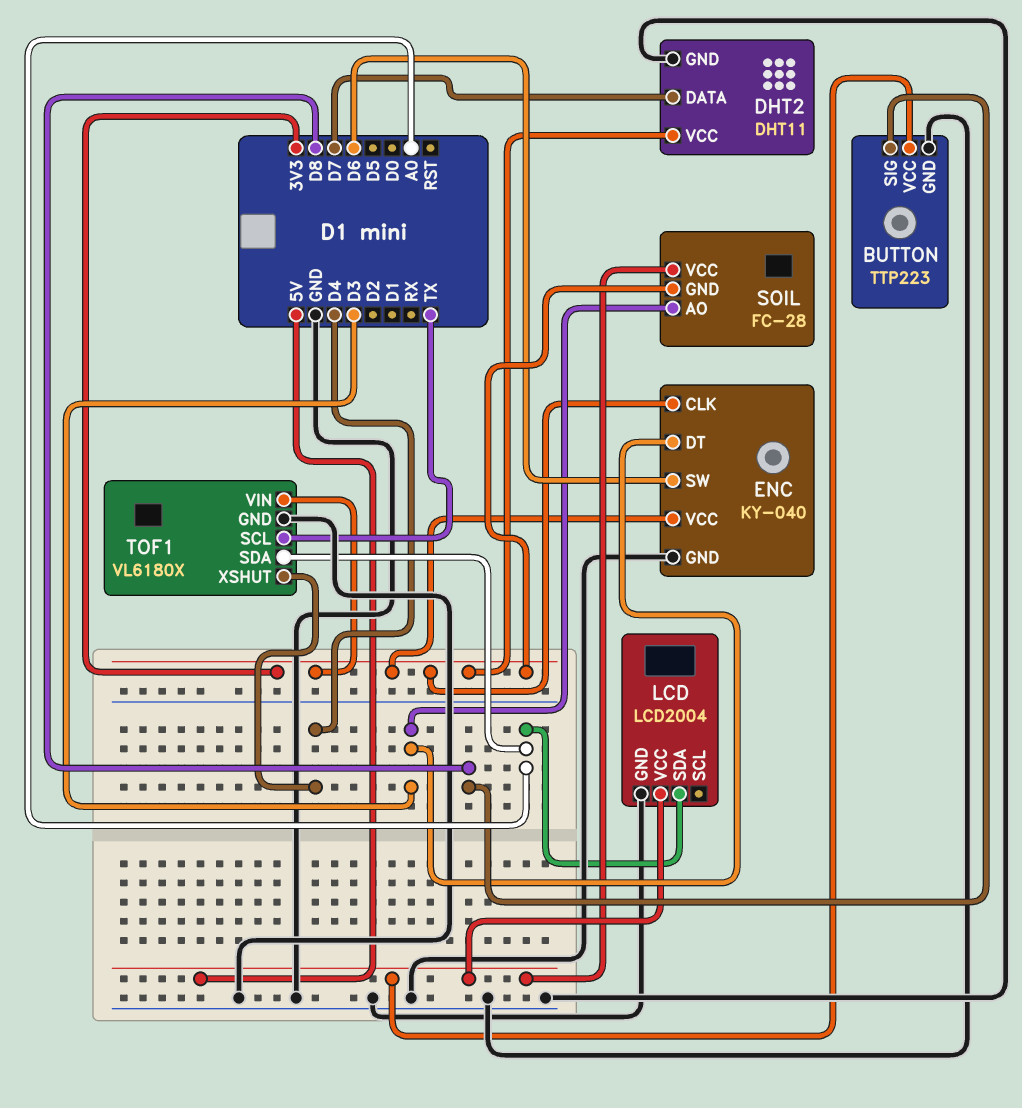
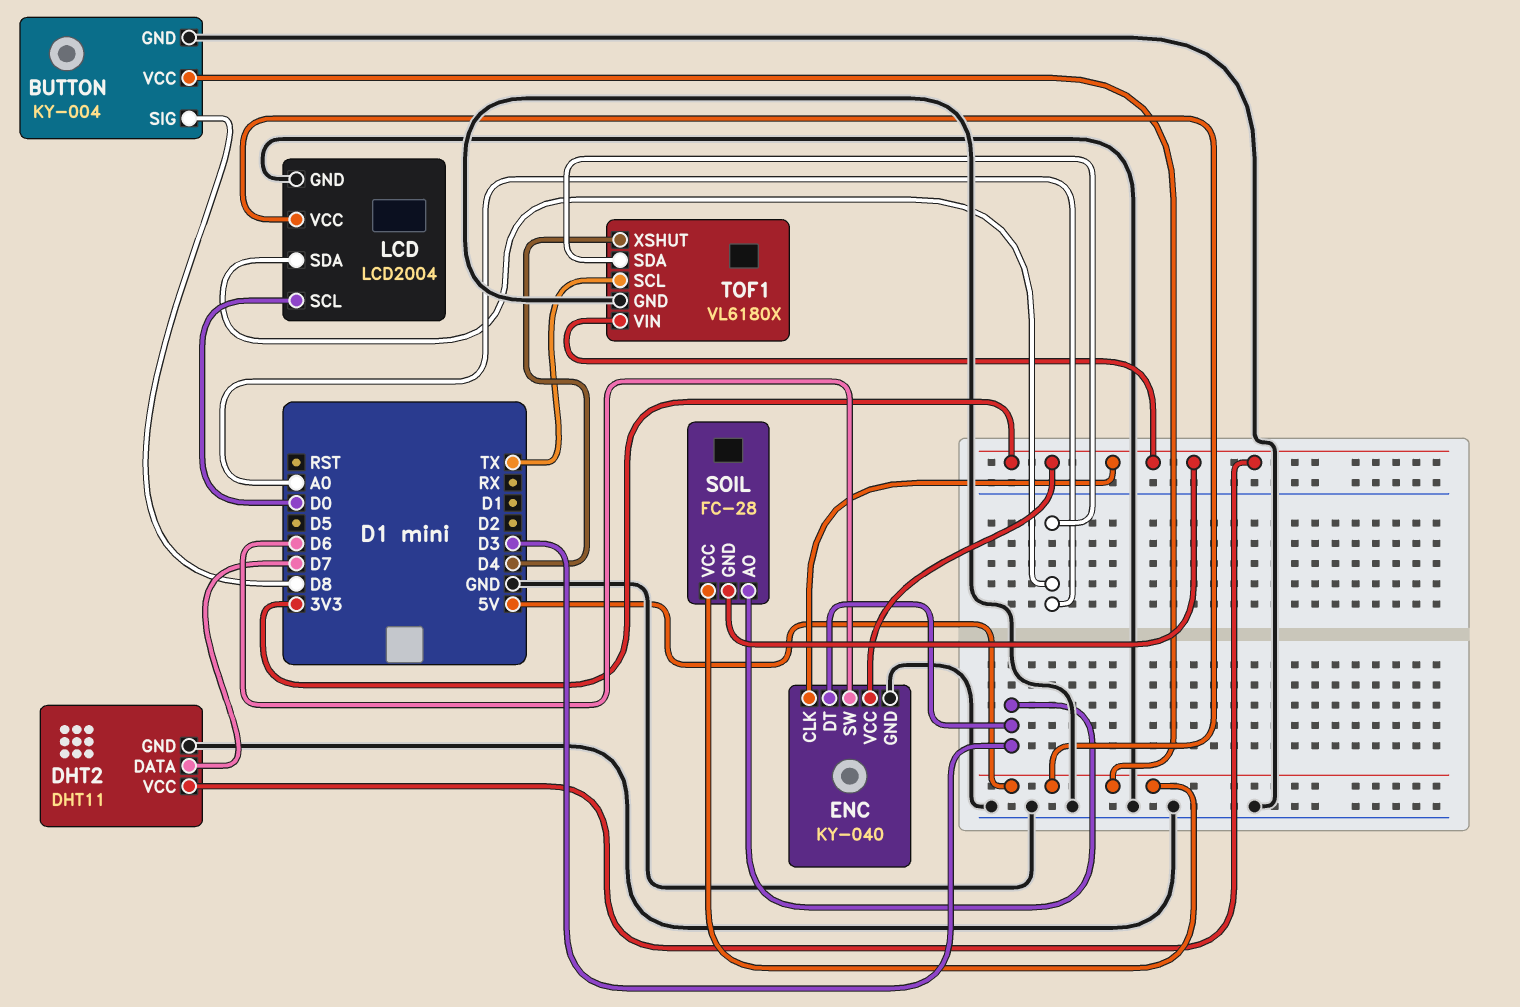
BUTTON: TTP223 -> KY-004
LCD pin SCL: none -> D0

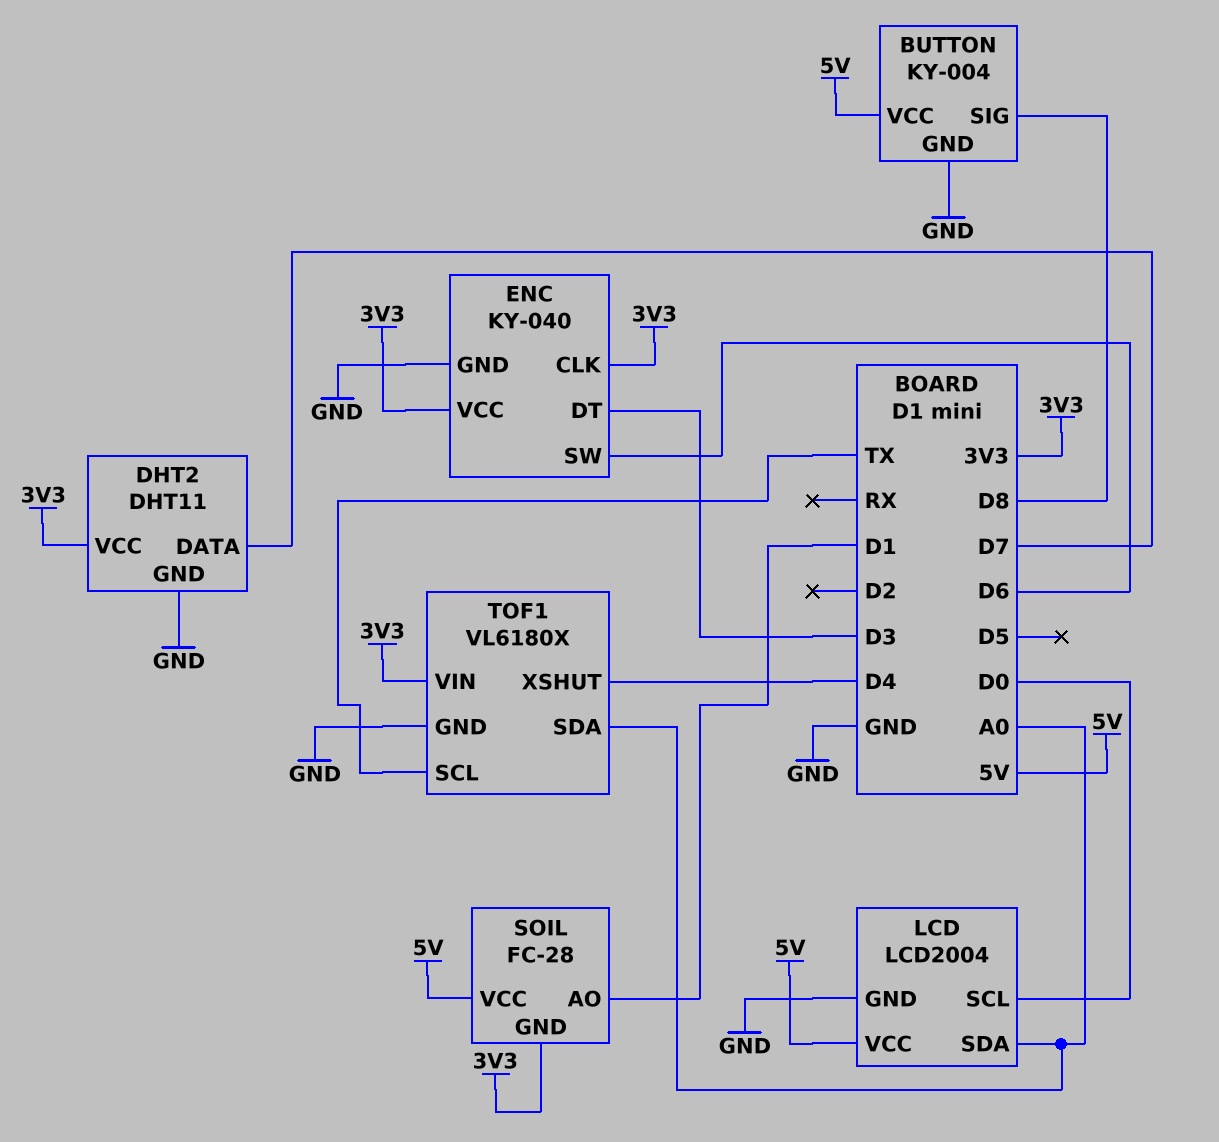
SOIL pin AO: D3 -> D1

